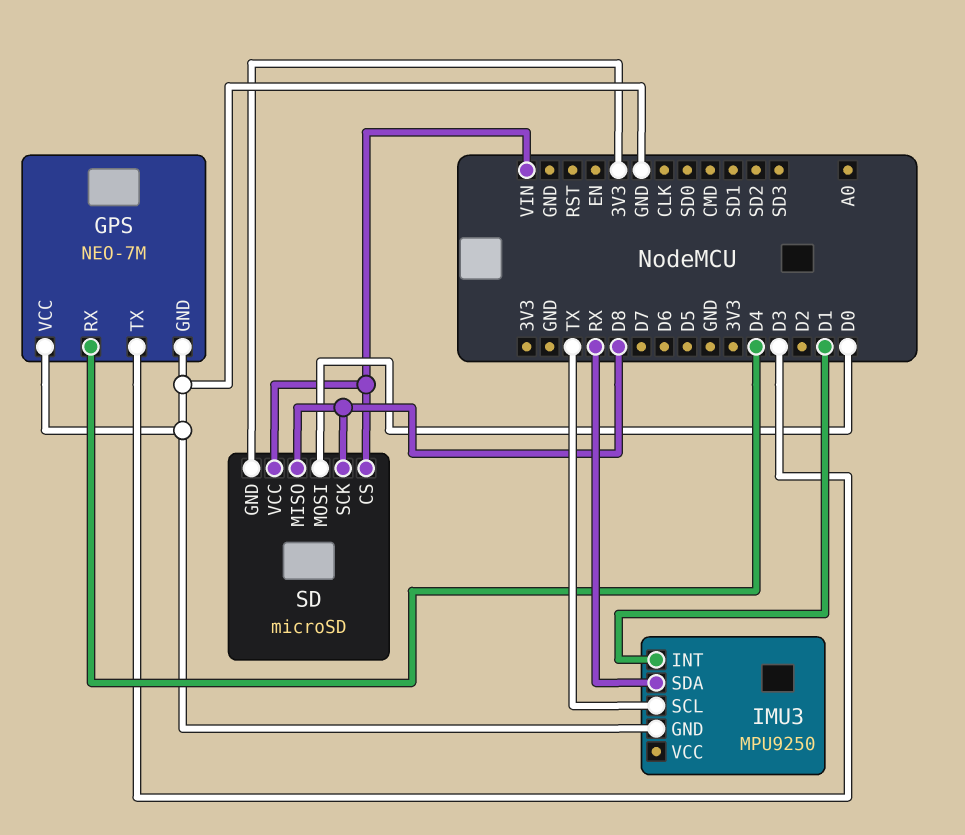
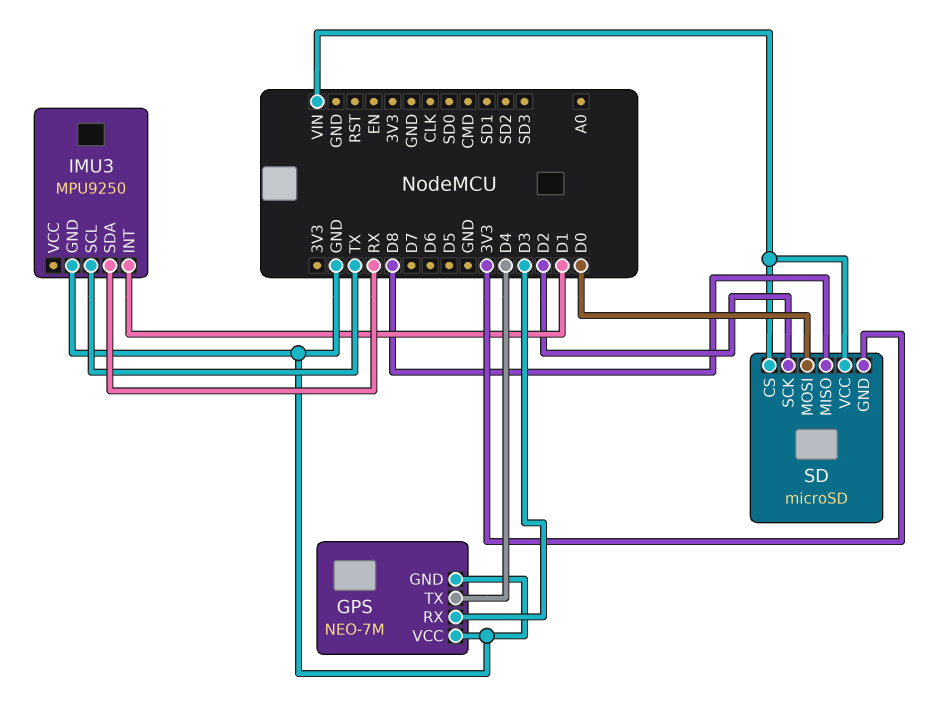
GPS pin RX: D4 -> D3
GPS pin TX: D3 -> D4
SD pin SCK: D8 -> D2

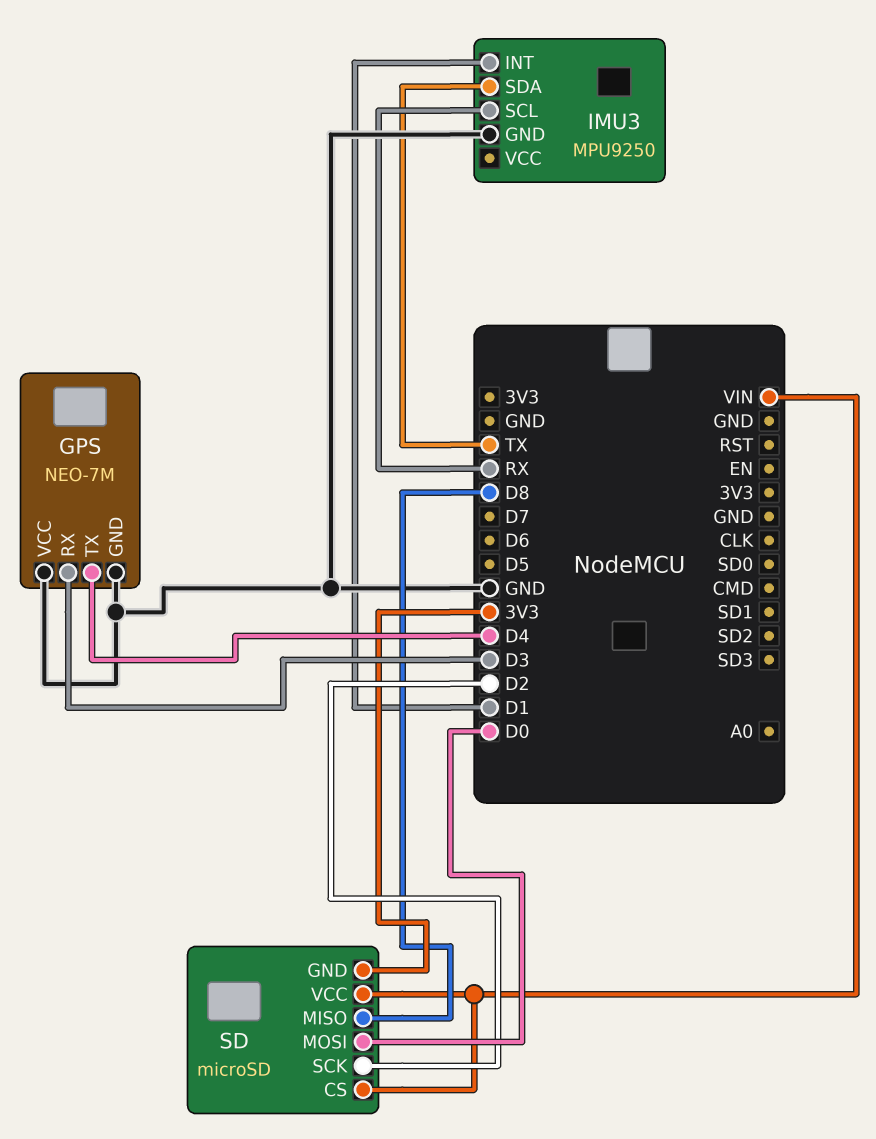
IMU3 pin SCL: TX -> RX
IMU3 pin SDA: RX -> TX

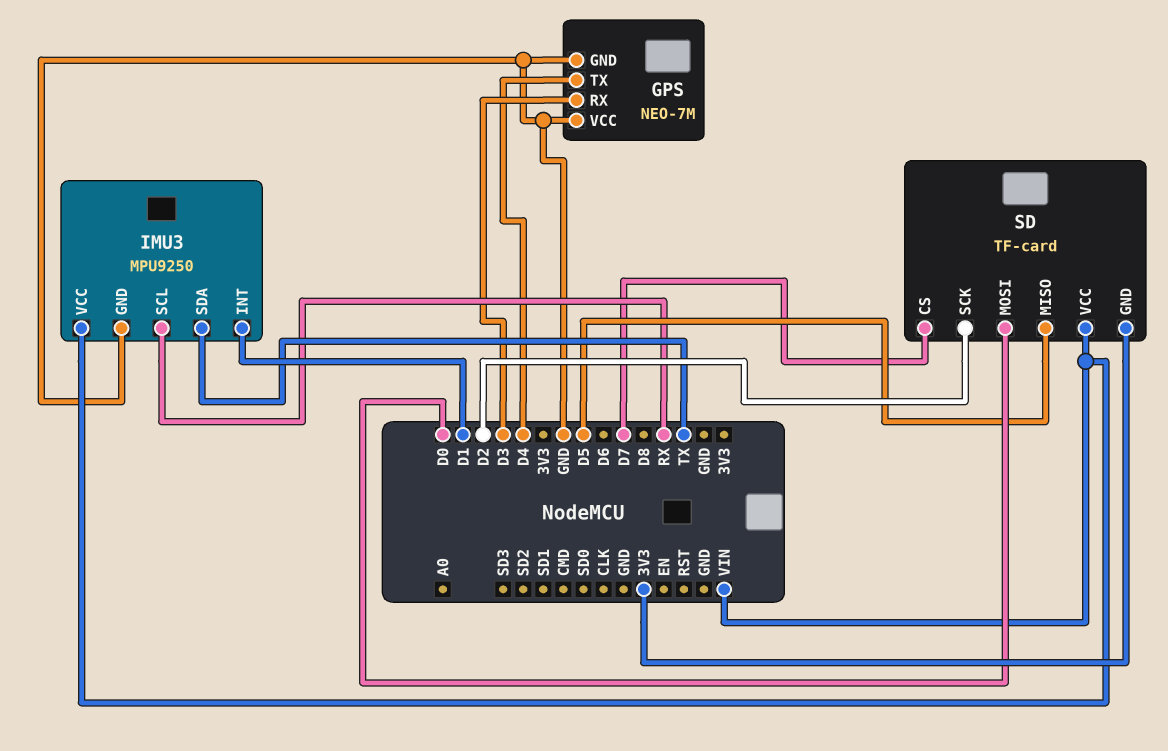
IMU3 pin VCC: none -> VIN
SD: microSD -> TF-card
SD pin CS: VIN -> D7
SD pin MISO: D8 -> D5

